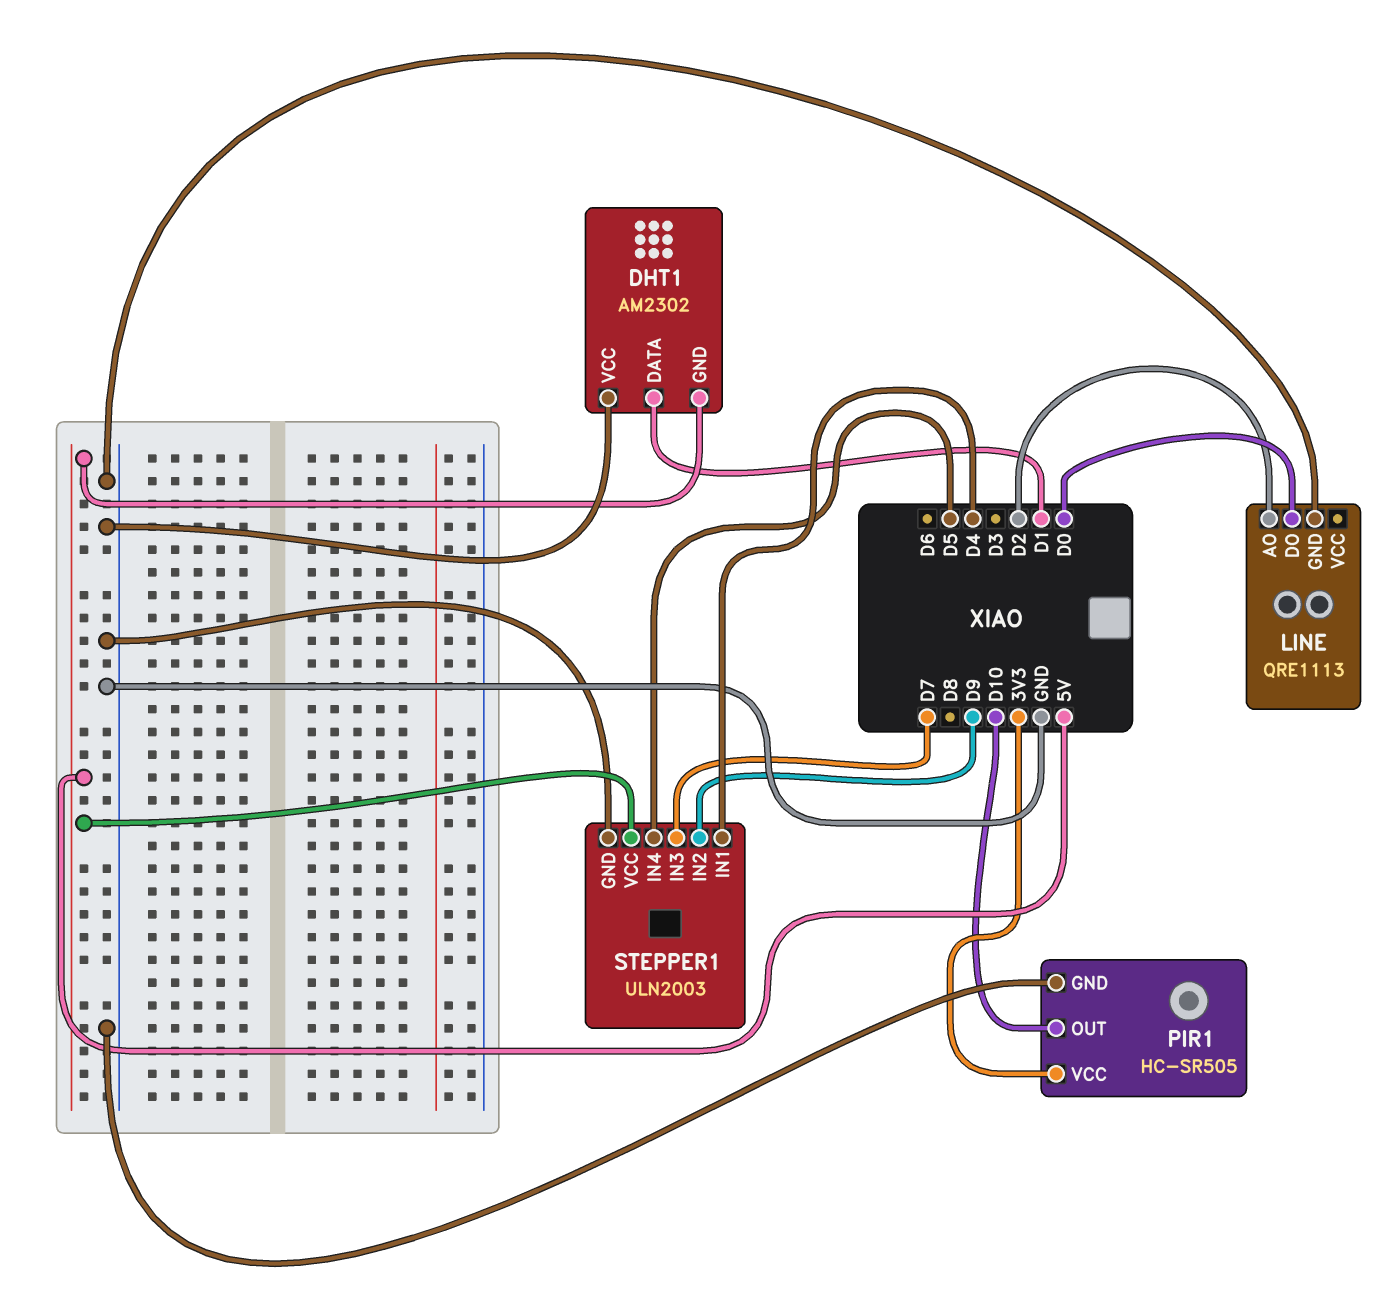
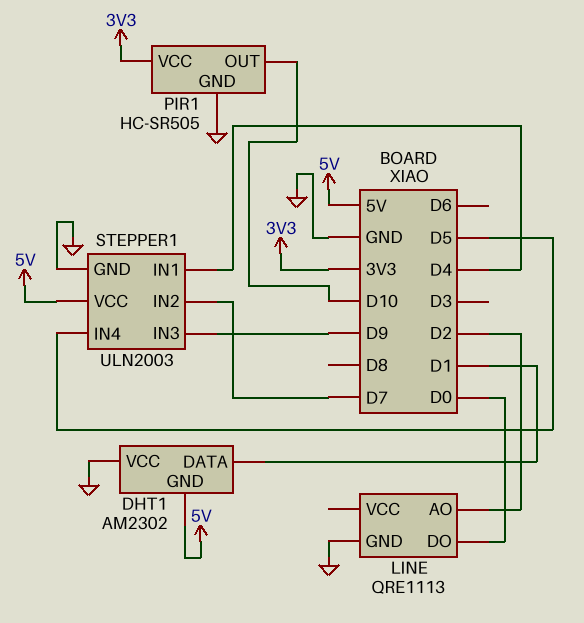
STEPPER1 pin IN2: D9 -> D7
STEPPER1 pin IN3: D7 -> D9

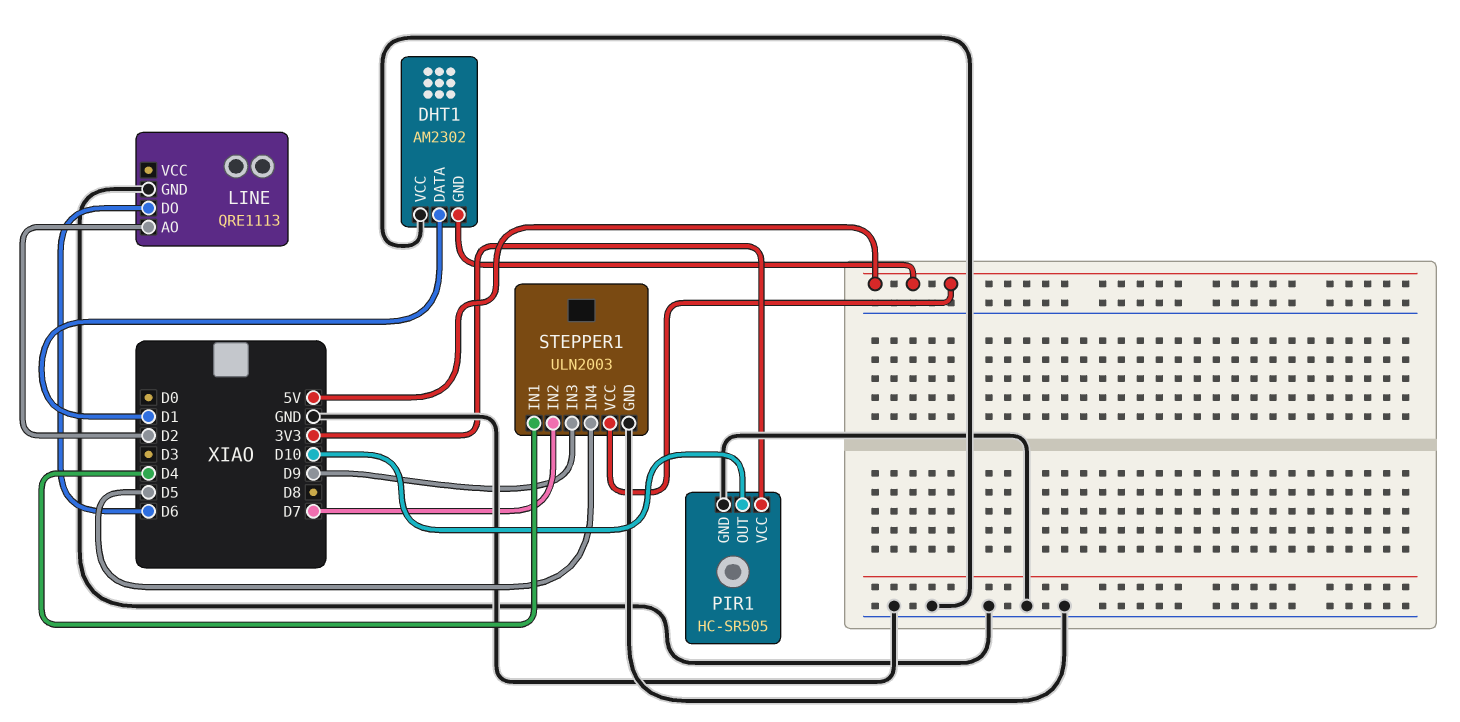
LINE pin DO: D0 -> D6

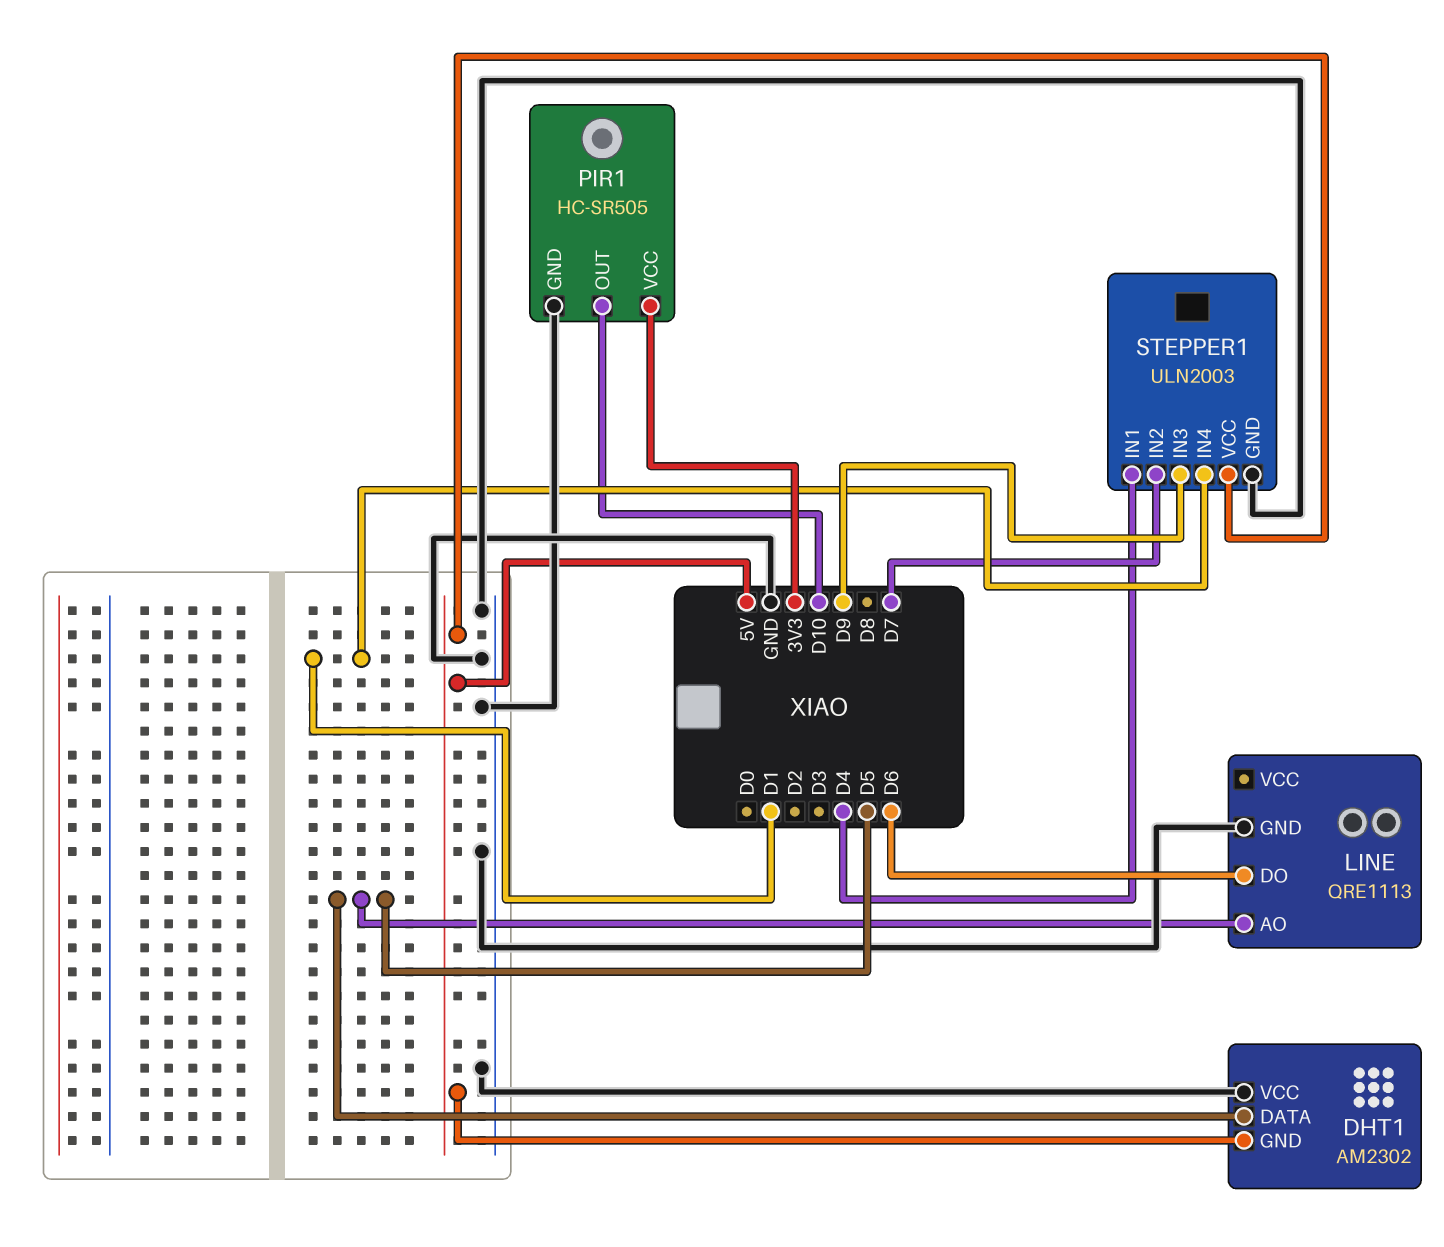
DHT1 pin DATA: D1 -> D5
LINE pin AO: D2 -> D5
STEPPER1 pin IN4: D5 -> D1

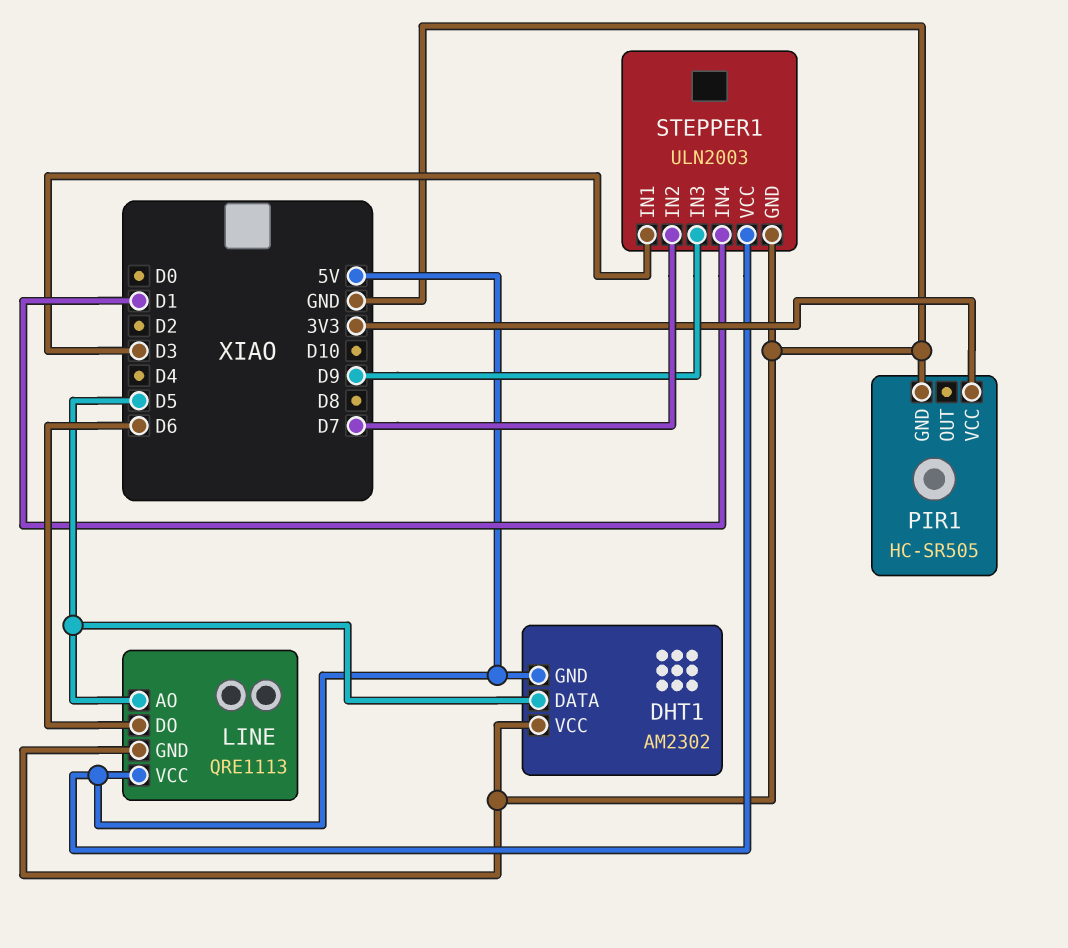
LINE pin VCC: none -> 5V
PIR1 pin OUT: D10 -> none
STEPPER1 pin IN1: D4 -> D3

